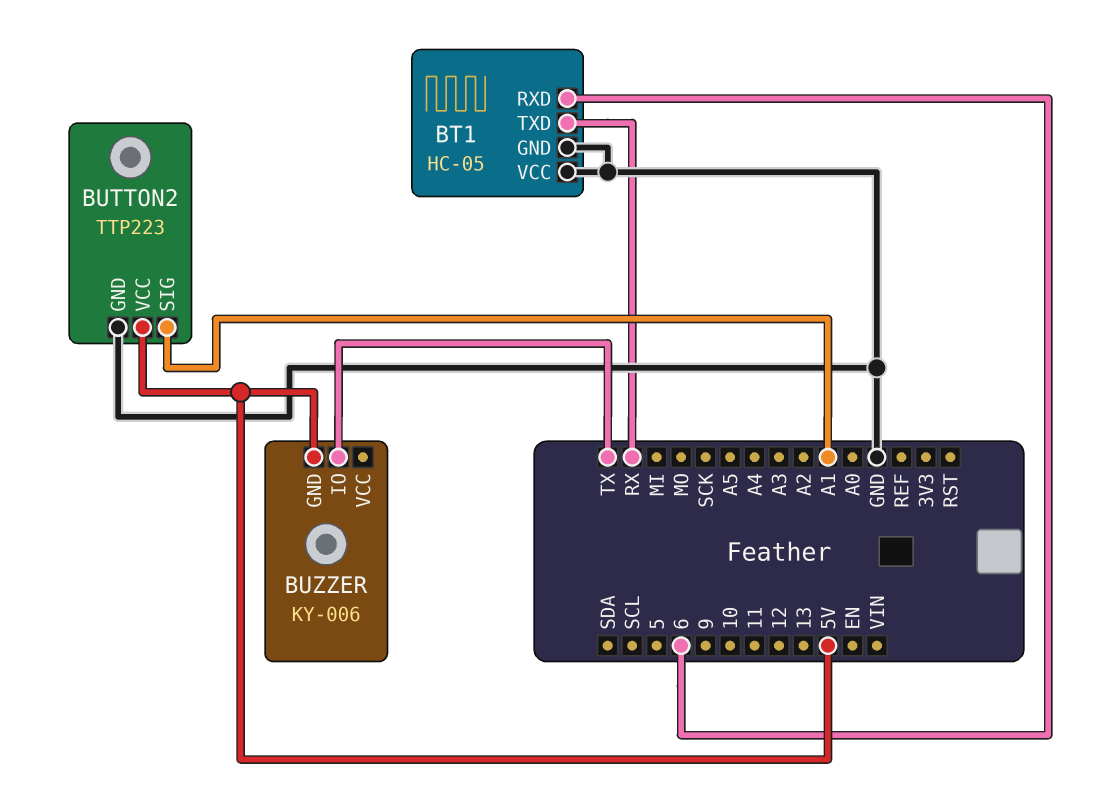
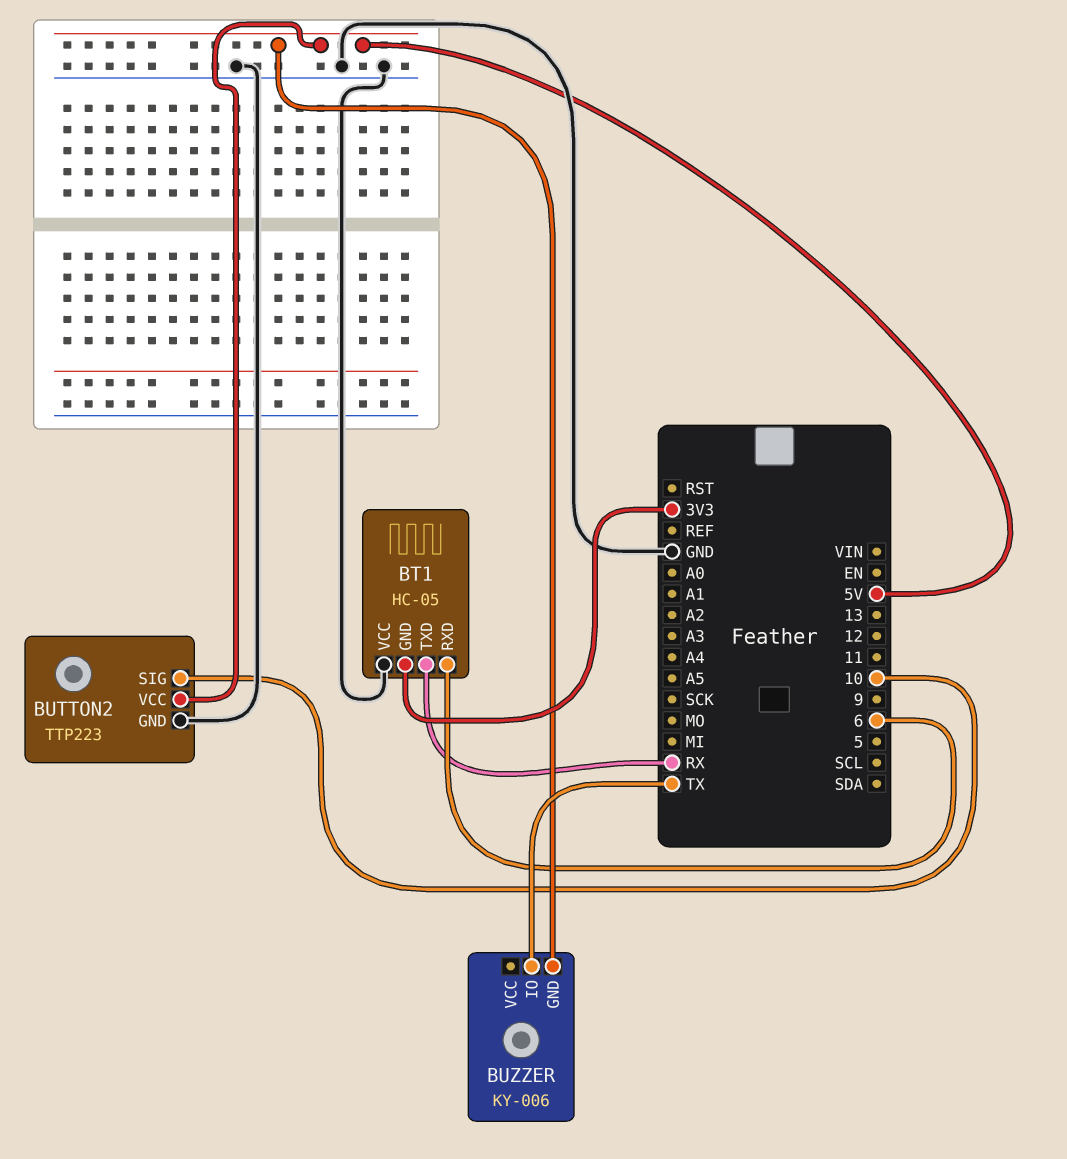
BT1 pin GND: GND -> 3V3
BUTTON2 pin SIG: A1 -> 10

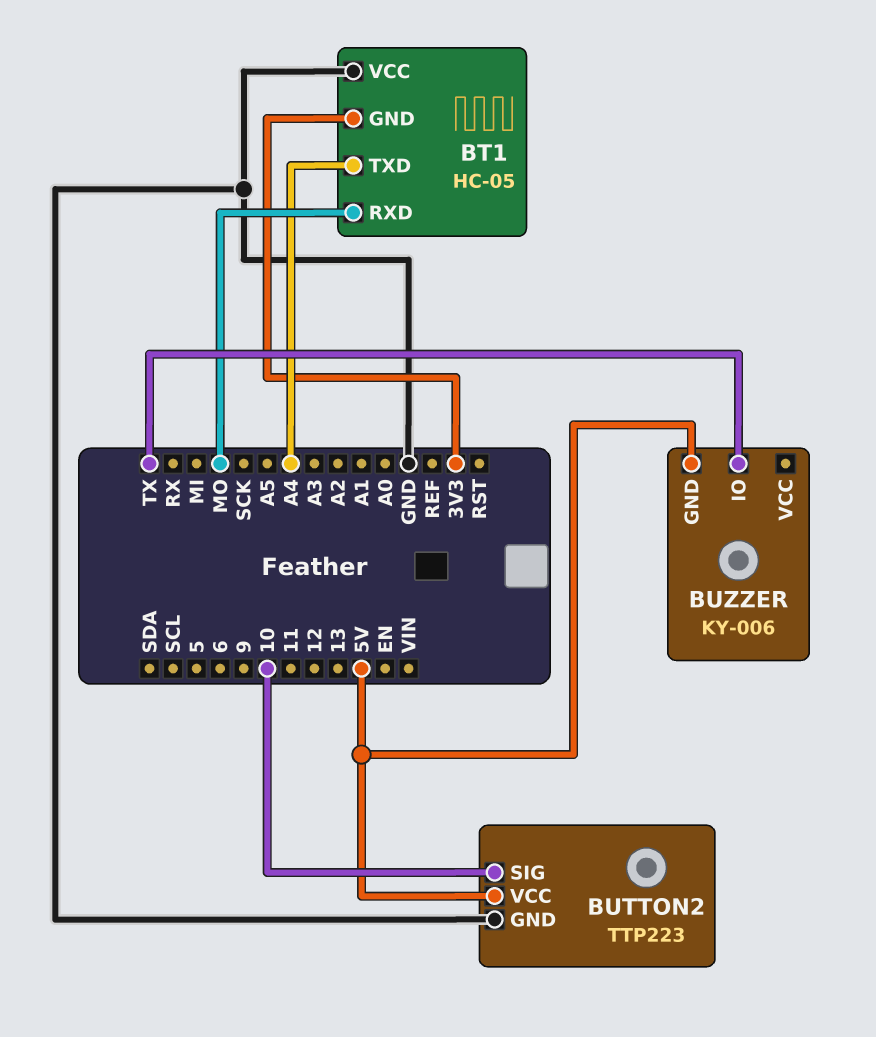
BT1 pin RXD: 6 -> MO
BT1 pin TXD: RX -> A4

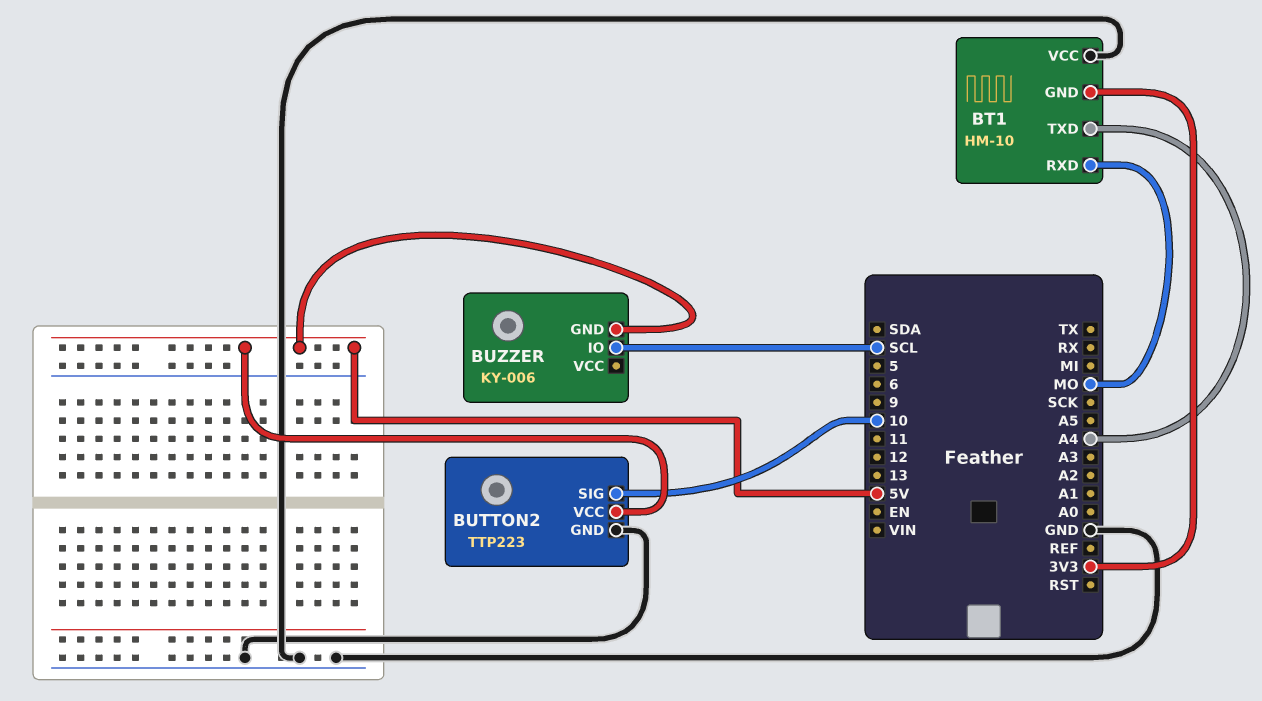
BT1: HC-05 -> HM-10
BUZZER pin IO: TX -> SCL

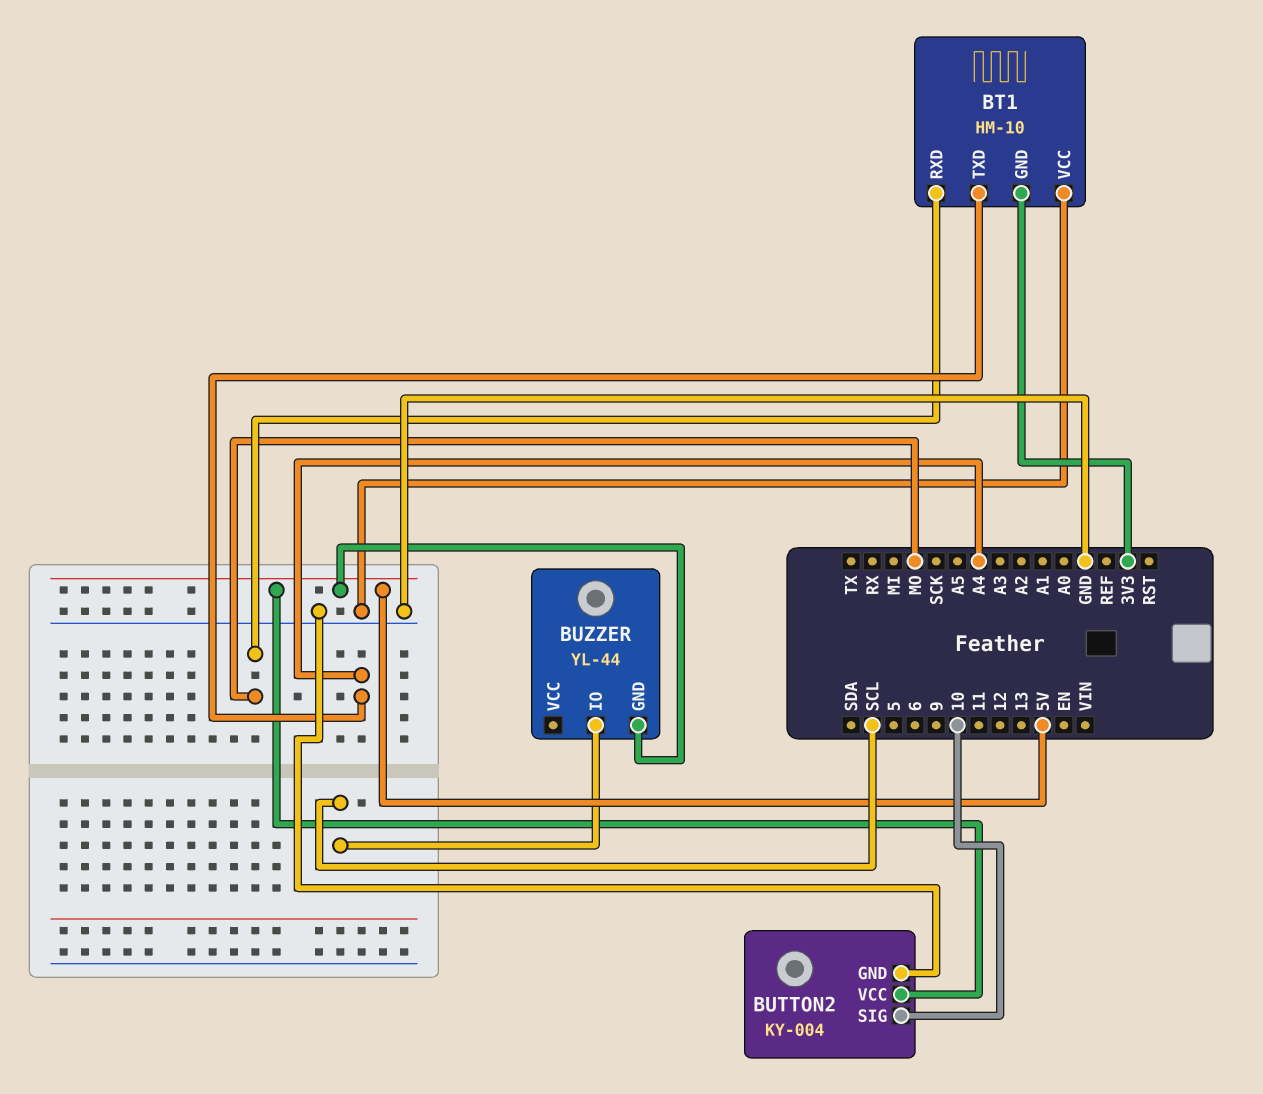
BUTTON2: TTP223 -> KY-004
BUZZER: KY-006 -> YL-44

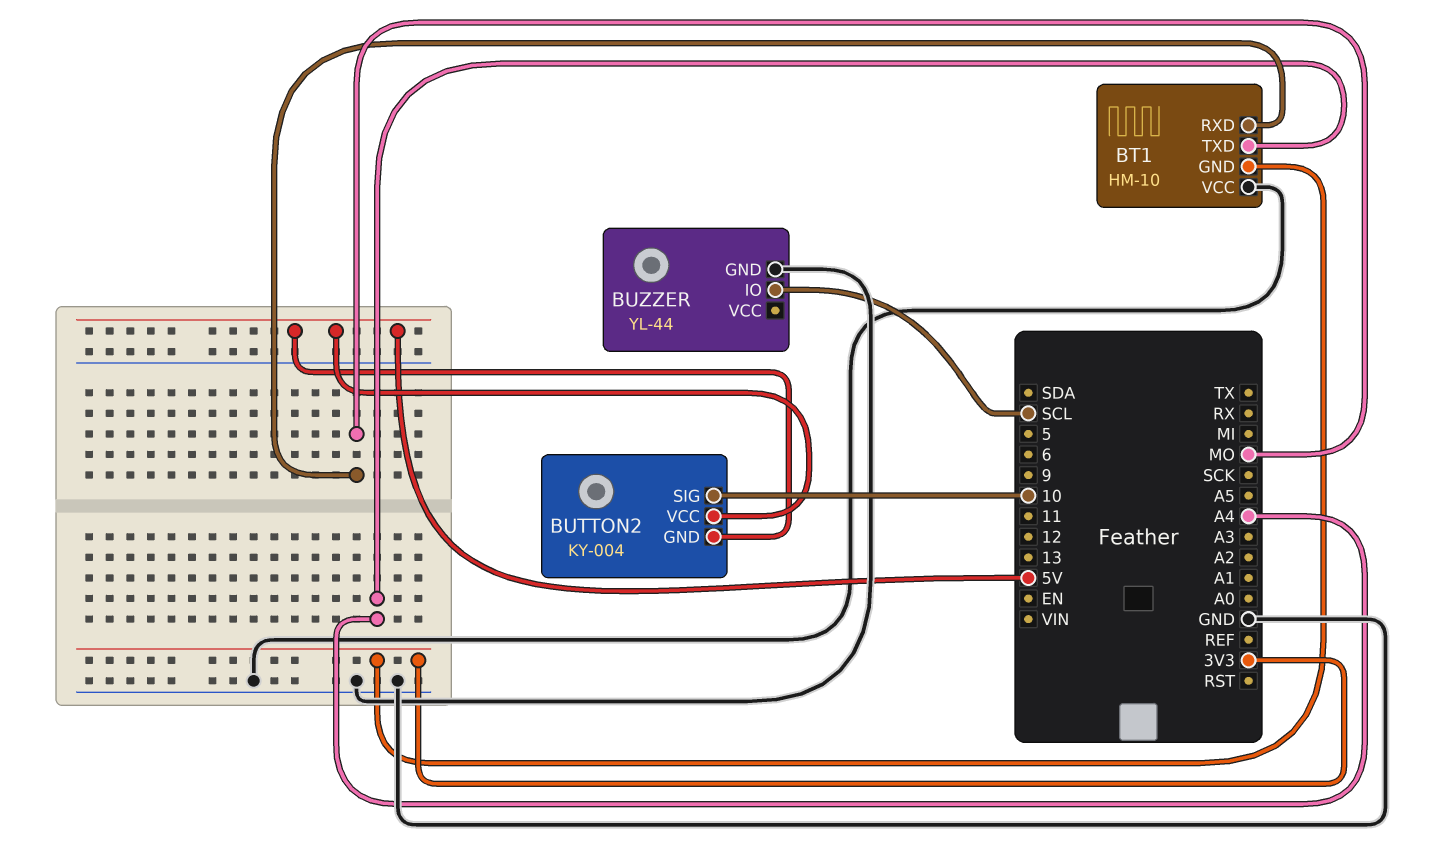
BUTTON2 pin GND: GND -> 5V
BUZZER pin GND: 5V -> GND

